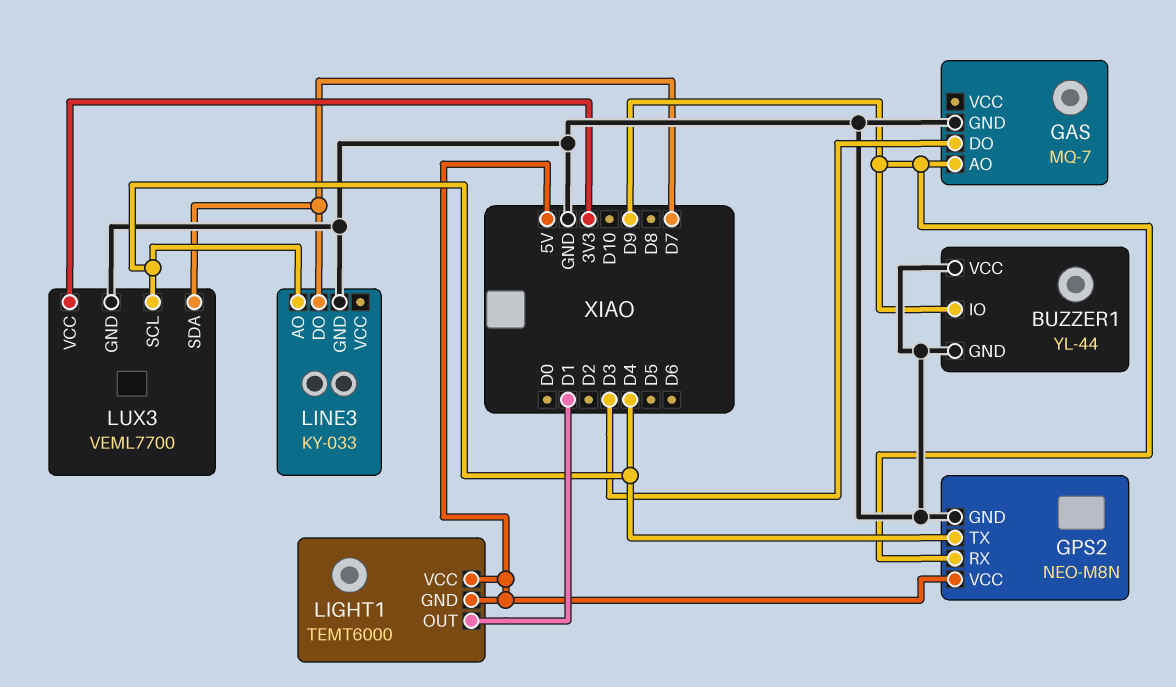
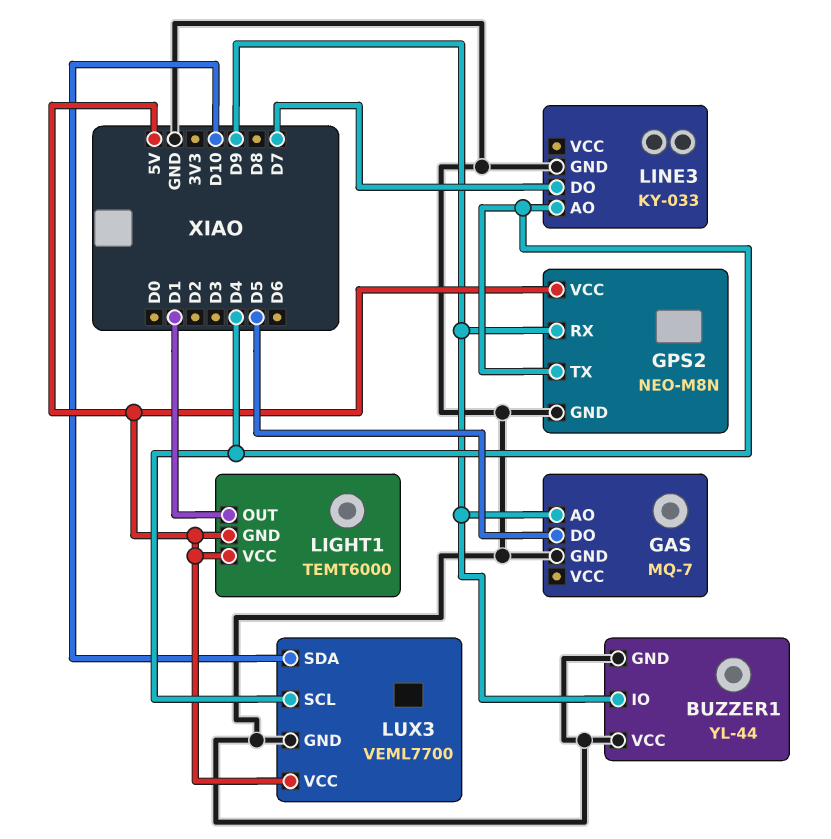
GAS pin DO: D3 -> D5
LUX3 pin SDA: D7 -> D10
LUX3 pin VCC: 3V3 -> 5V

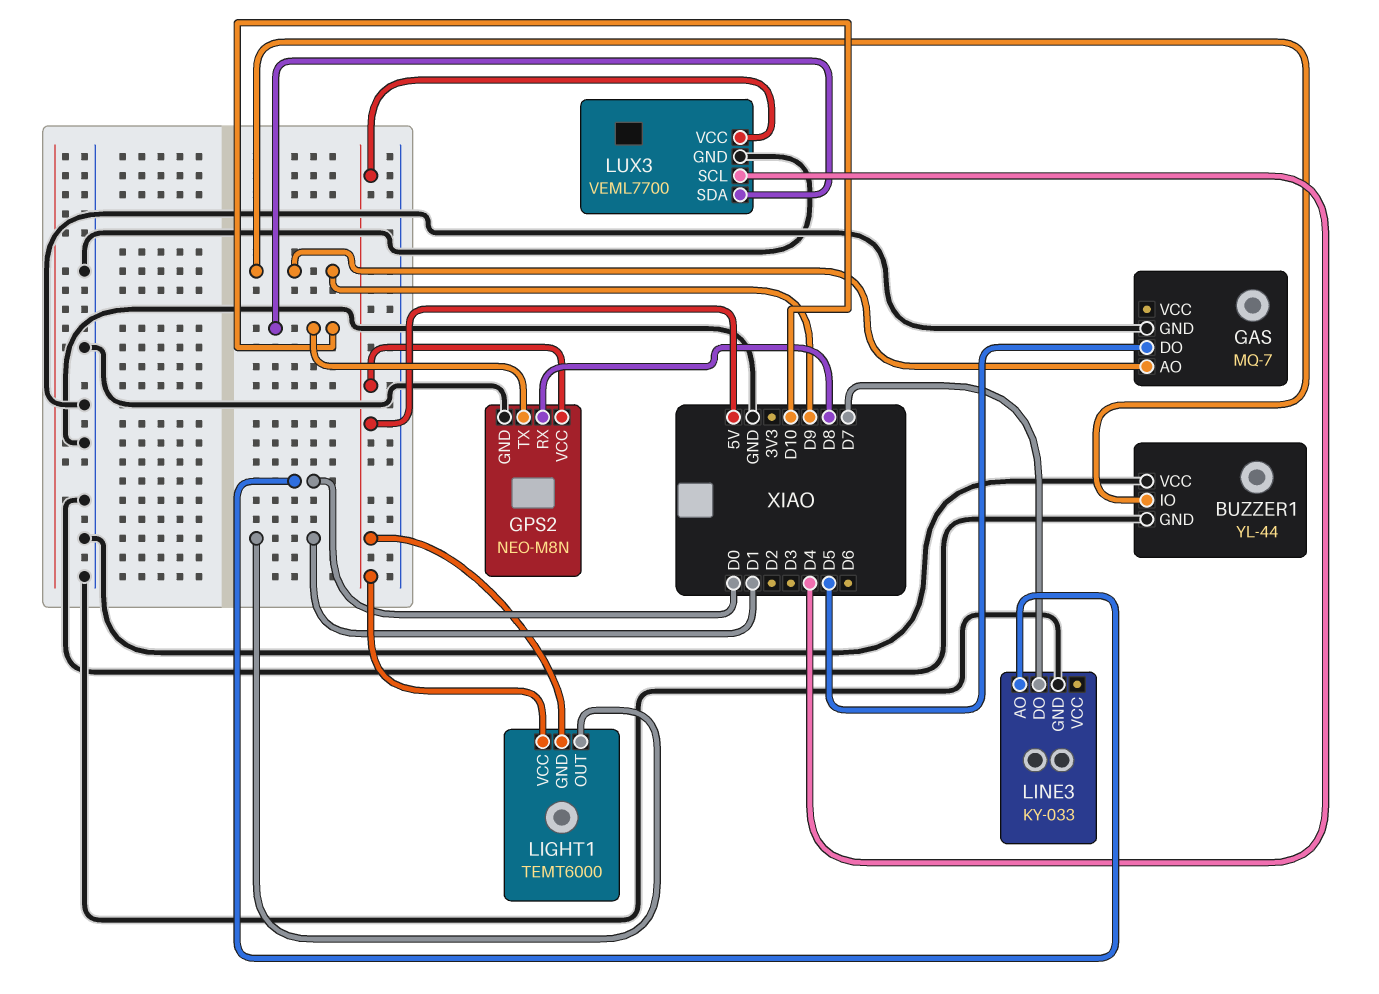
GPS2 pin RX: D9 -> D8
GPS2 pin TX: D4 -> D10
LINE3 pin AO: D4 -> D0

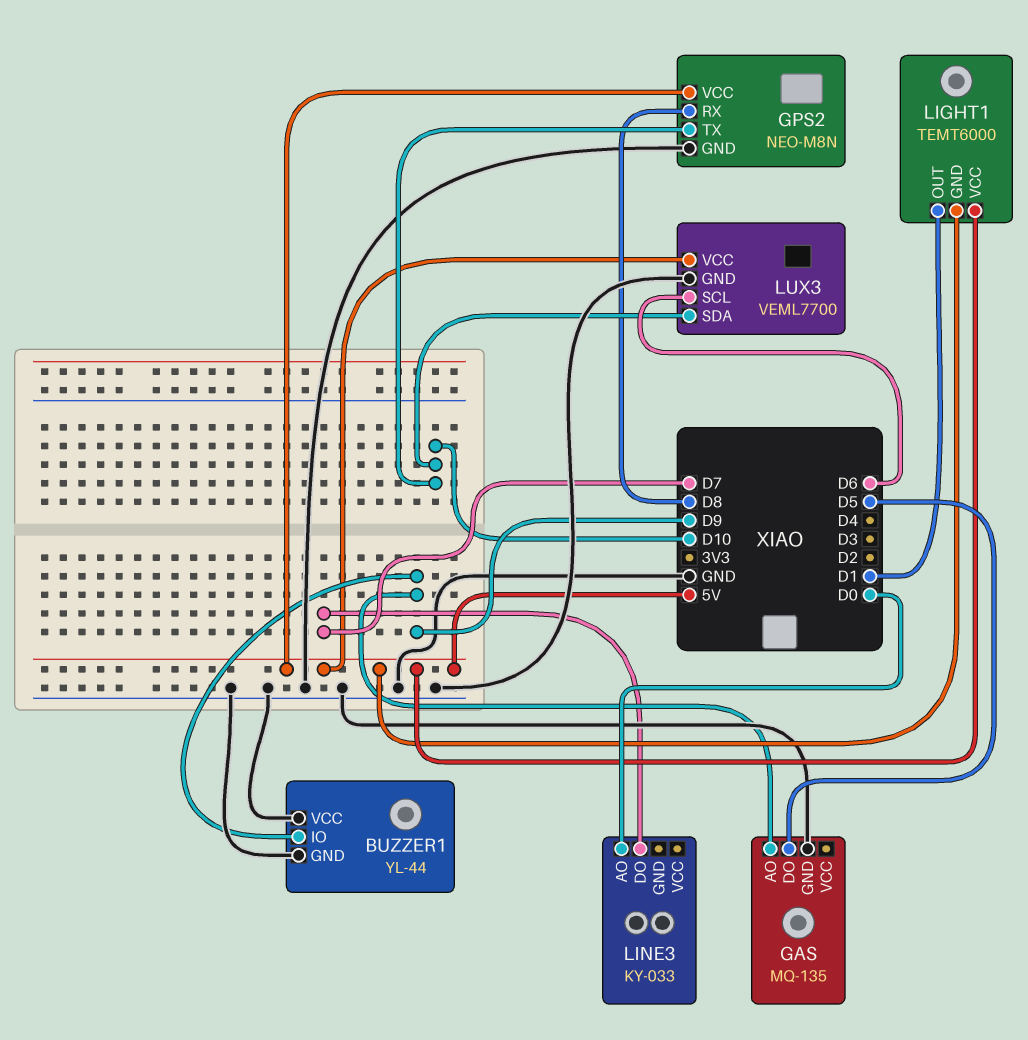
GAS: MQ-7 -> MQ-135
LINE3 pin GND: GND -> none
LUX3 pin SCL: D4 -> D6

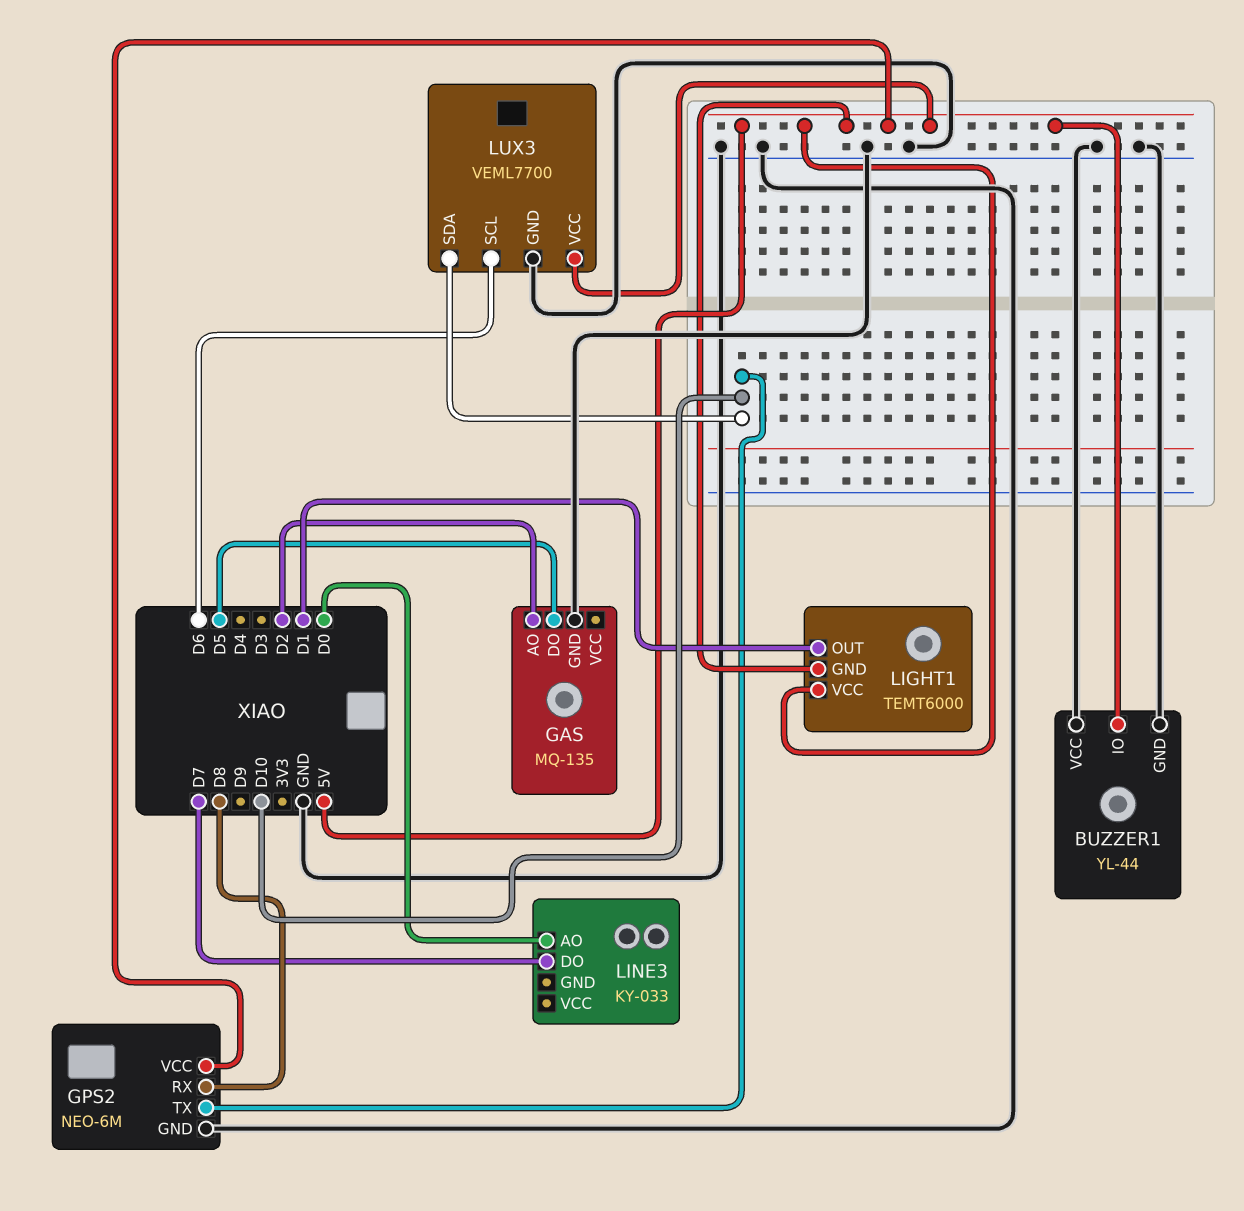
BUZZER1 pin IO: D9 -> 5V
GAS pin AO: D9 -> D2
GPS2: NEO-M8N -> NEO-6M

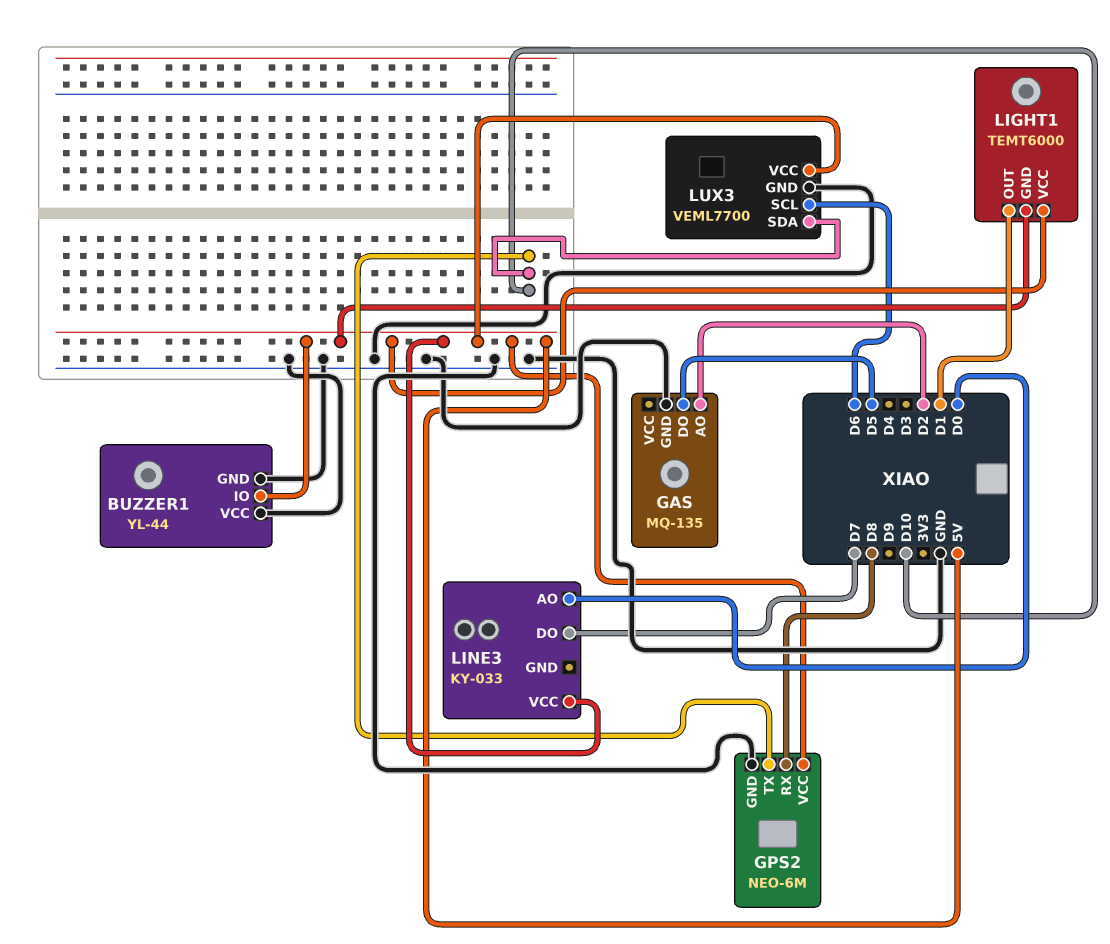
LINE3 pin VCC: none -> 5V

